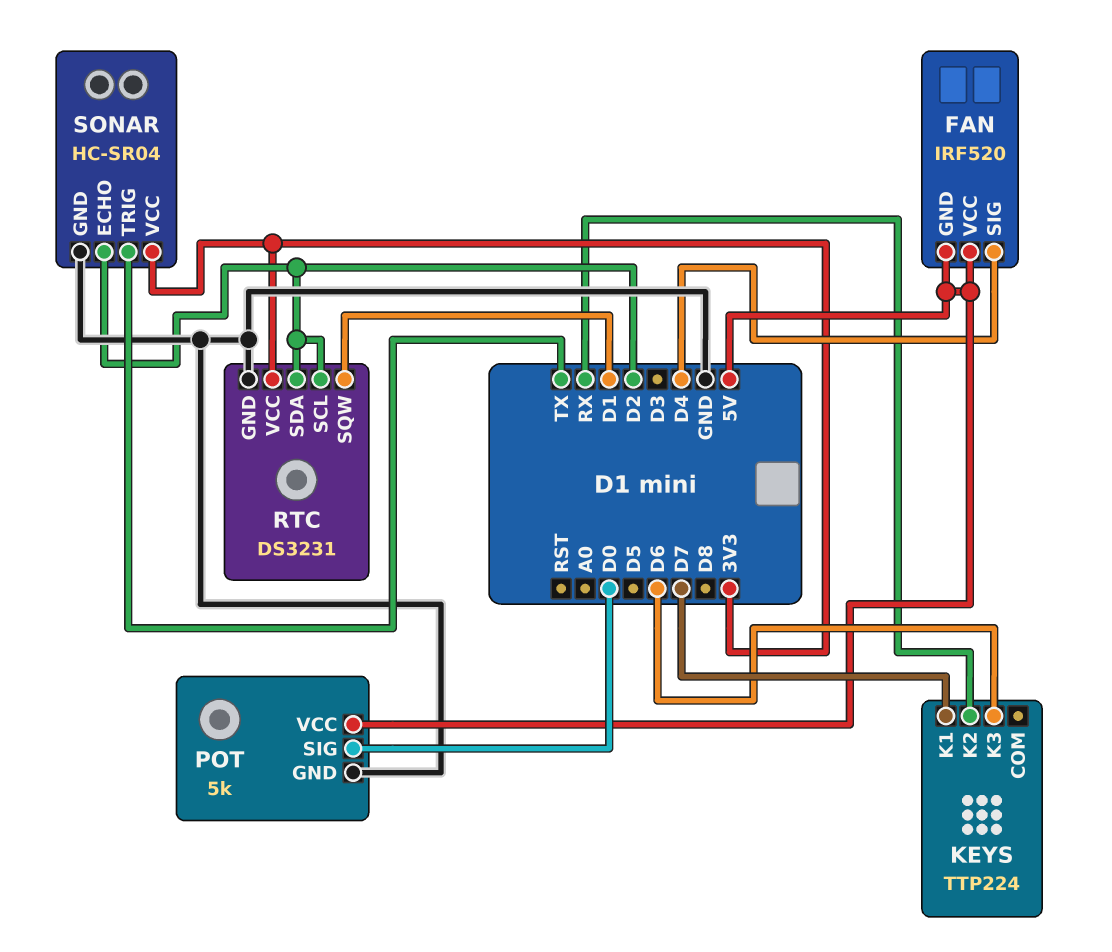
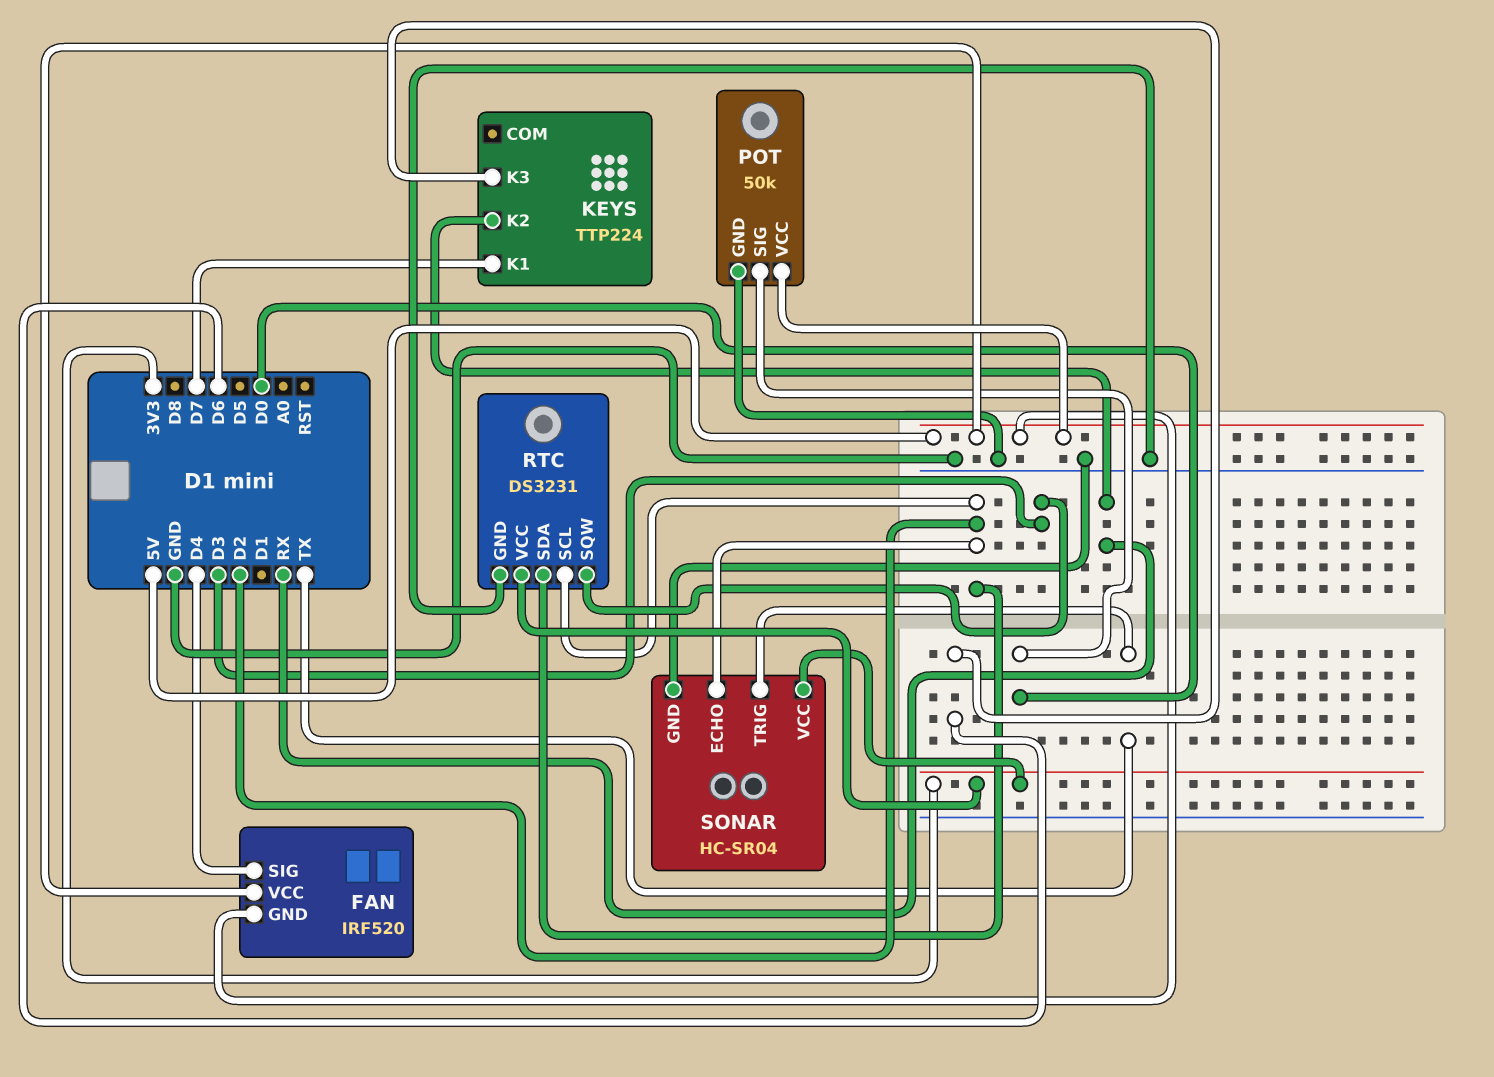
POT: 5k -> 50k
RTC pin SQW: D1 -> D3

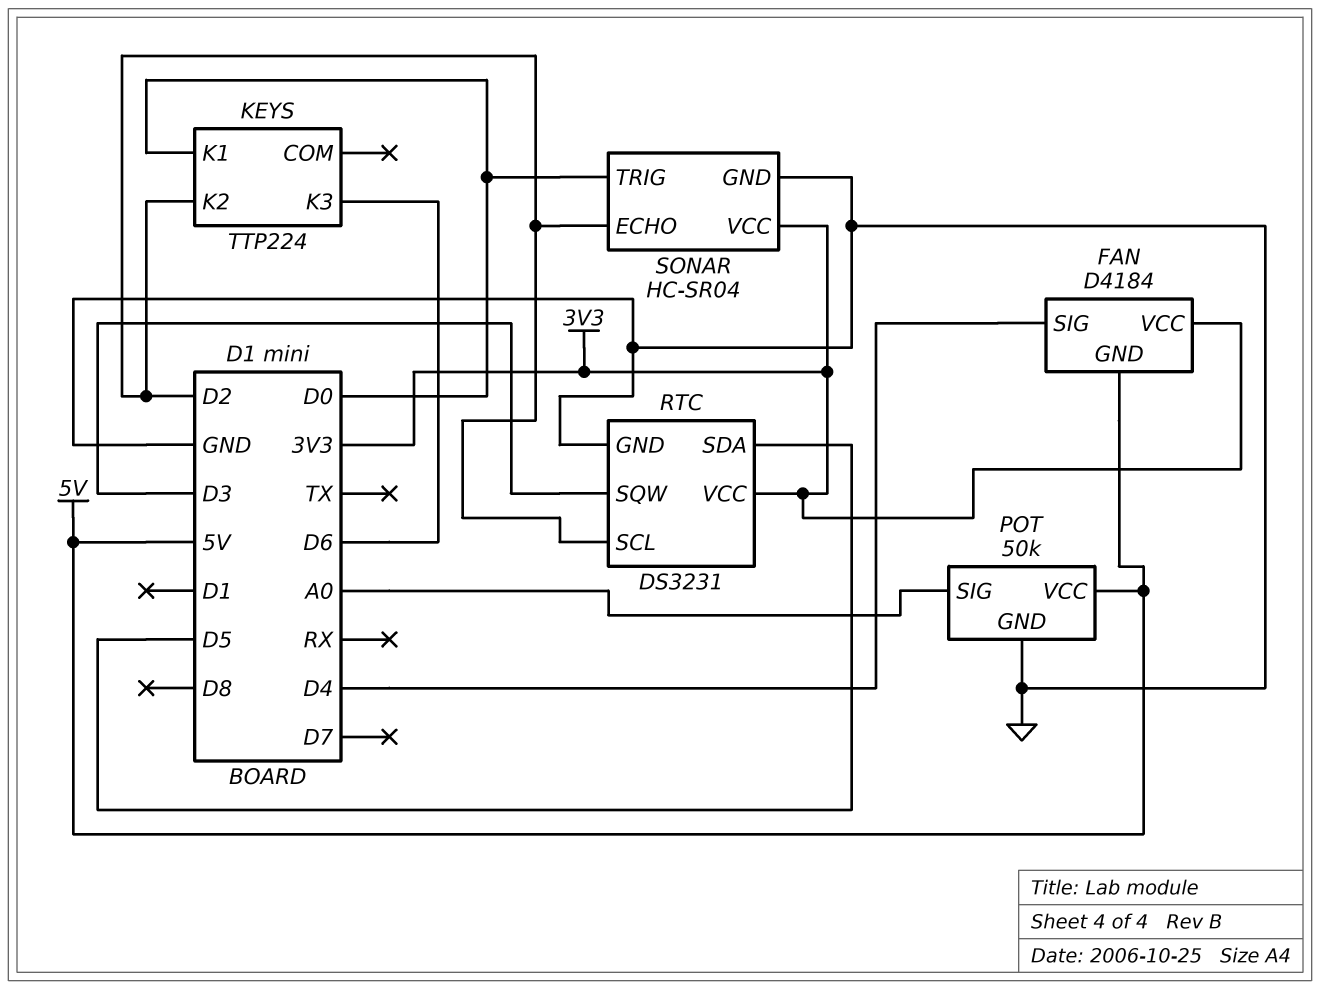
FAN: IRF520 -> D4184
FAN pin VCC: 5V -> 3V3
KEYS pin K1: D7 -> D0
KEYS pin K2: RX -> D2
POT pin SIG: D0 -> A0
RTC pin SDA: D2 -> D5
SONAR pin TRIG: TX -> D0

